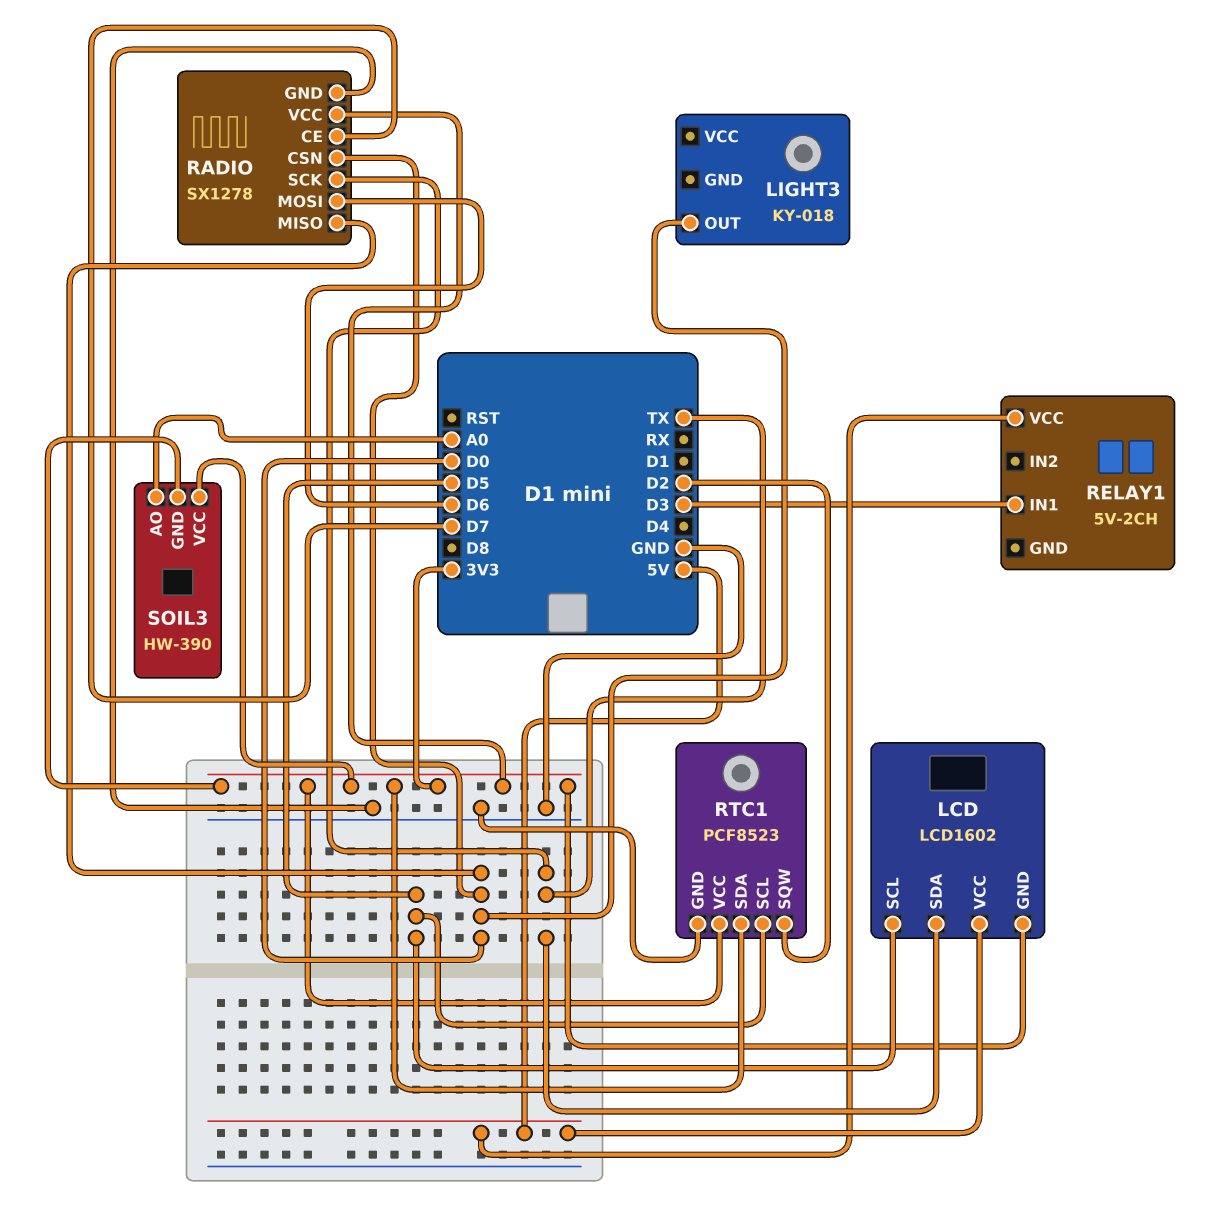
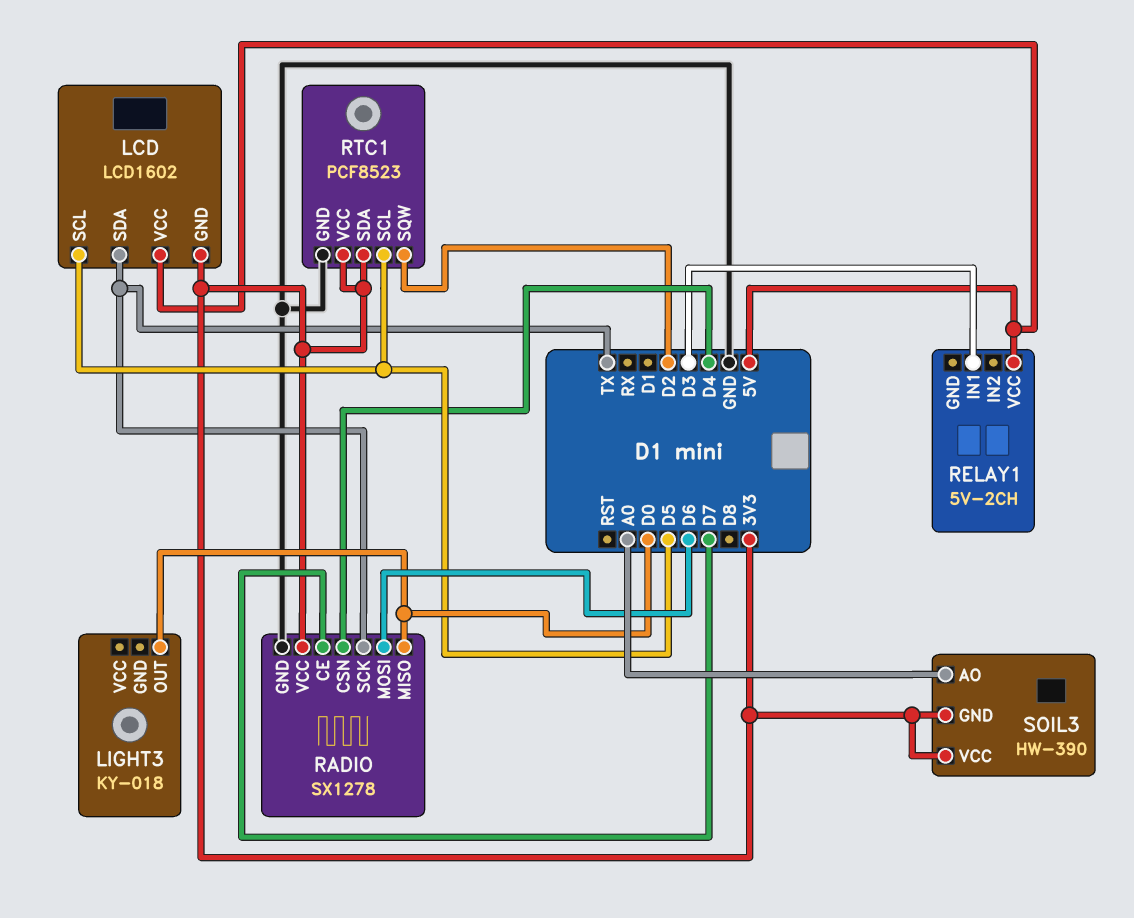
RADIO pin CSN: D0 -> D4

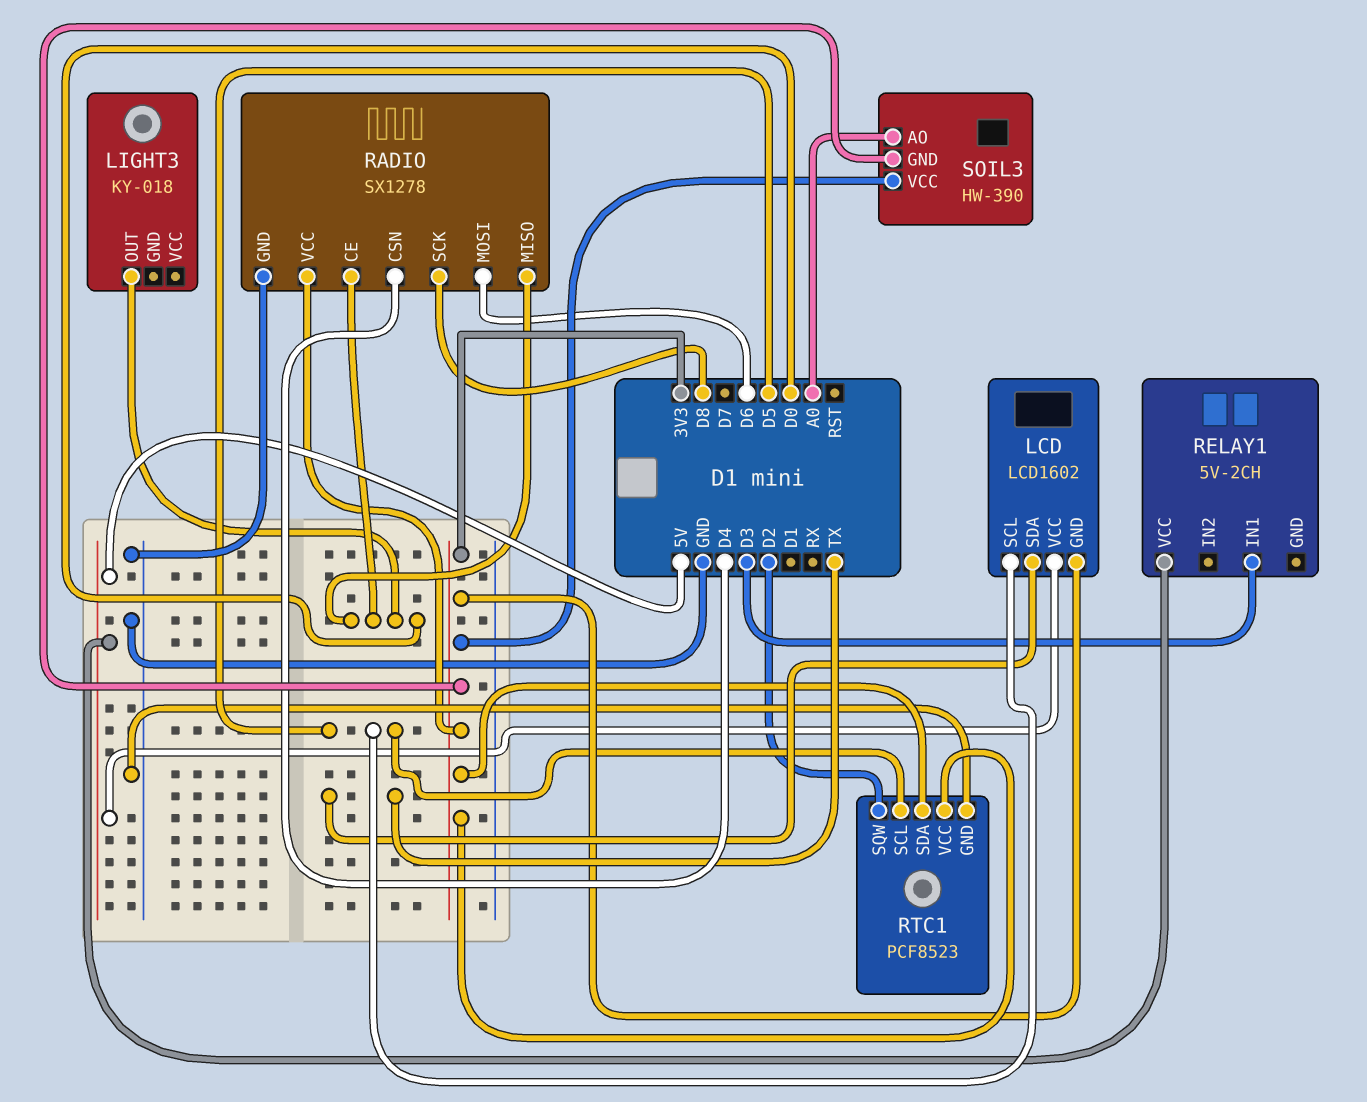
RADIO pin CE: D7 -> D0
RADIO pin SCK: TX -> D8

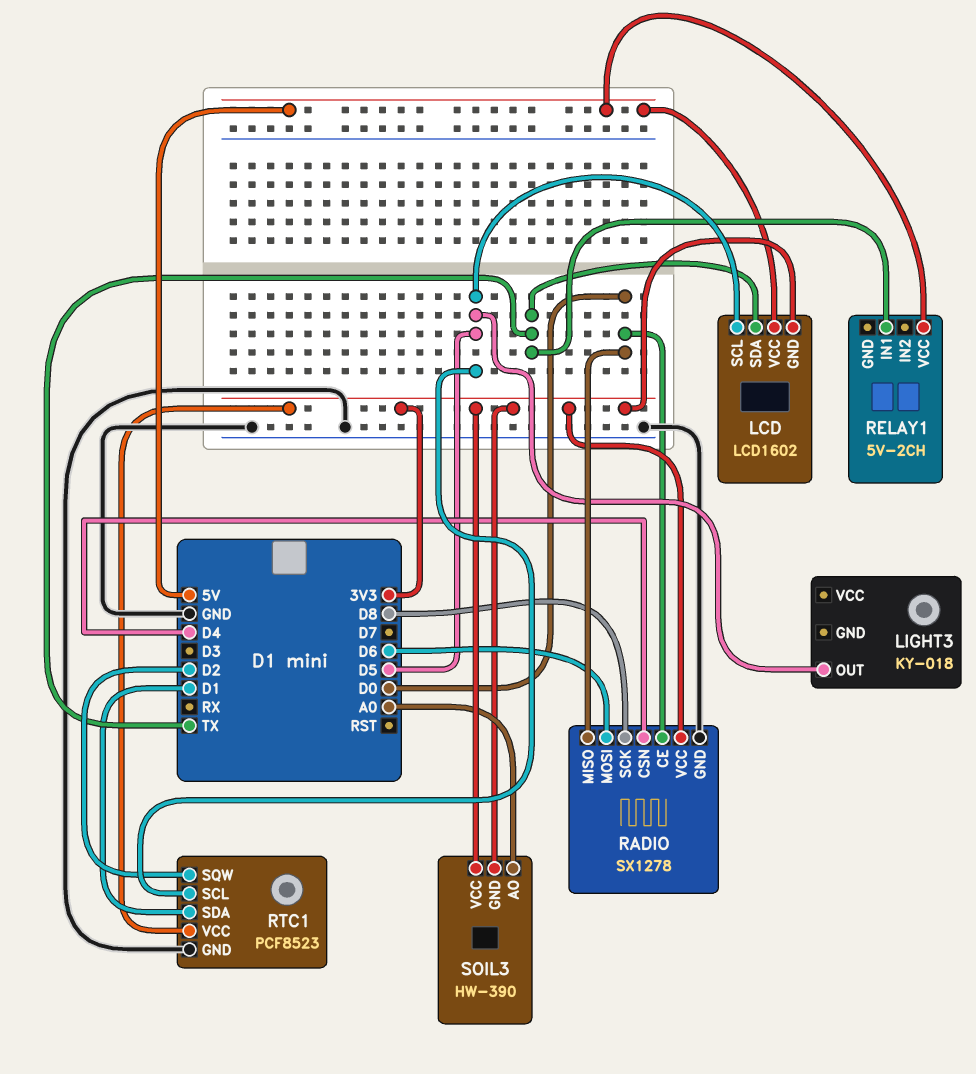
LIGHT3 pin OUT: D0 -> D5
RELAY1 pin IN1: D3 -> TX
RTC1 pin SDA: 3V3 -> D1

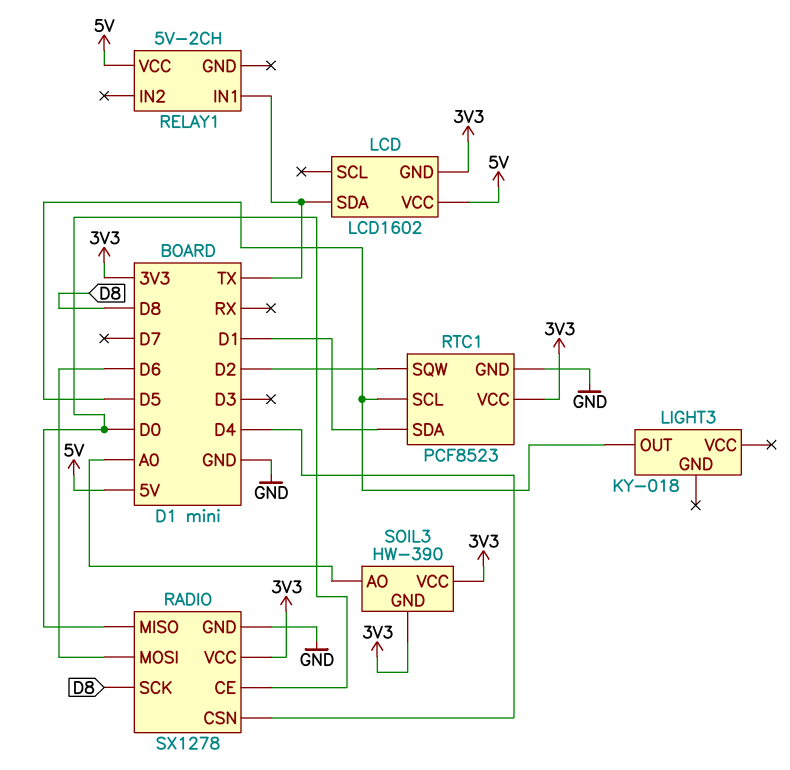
LCD pin SCL: D5 -> none

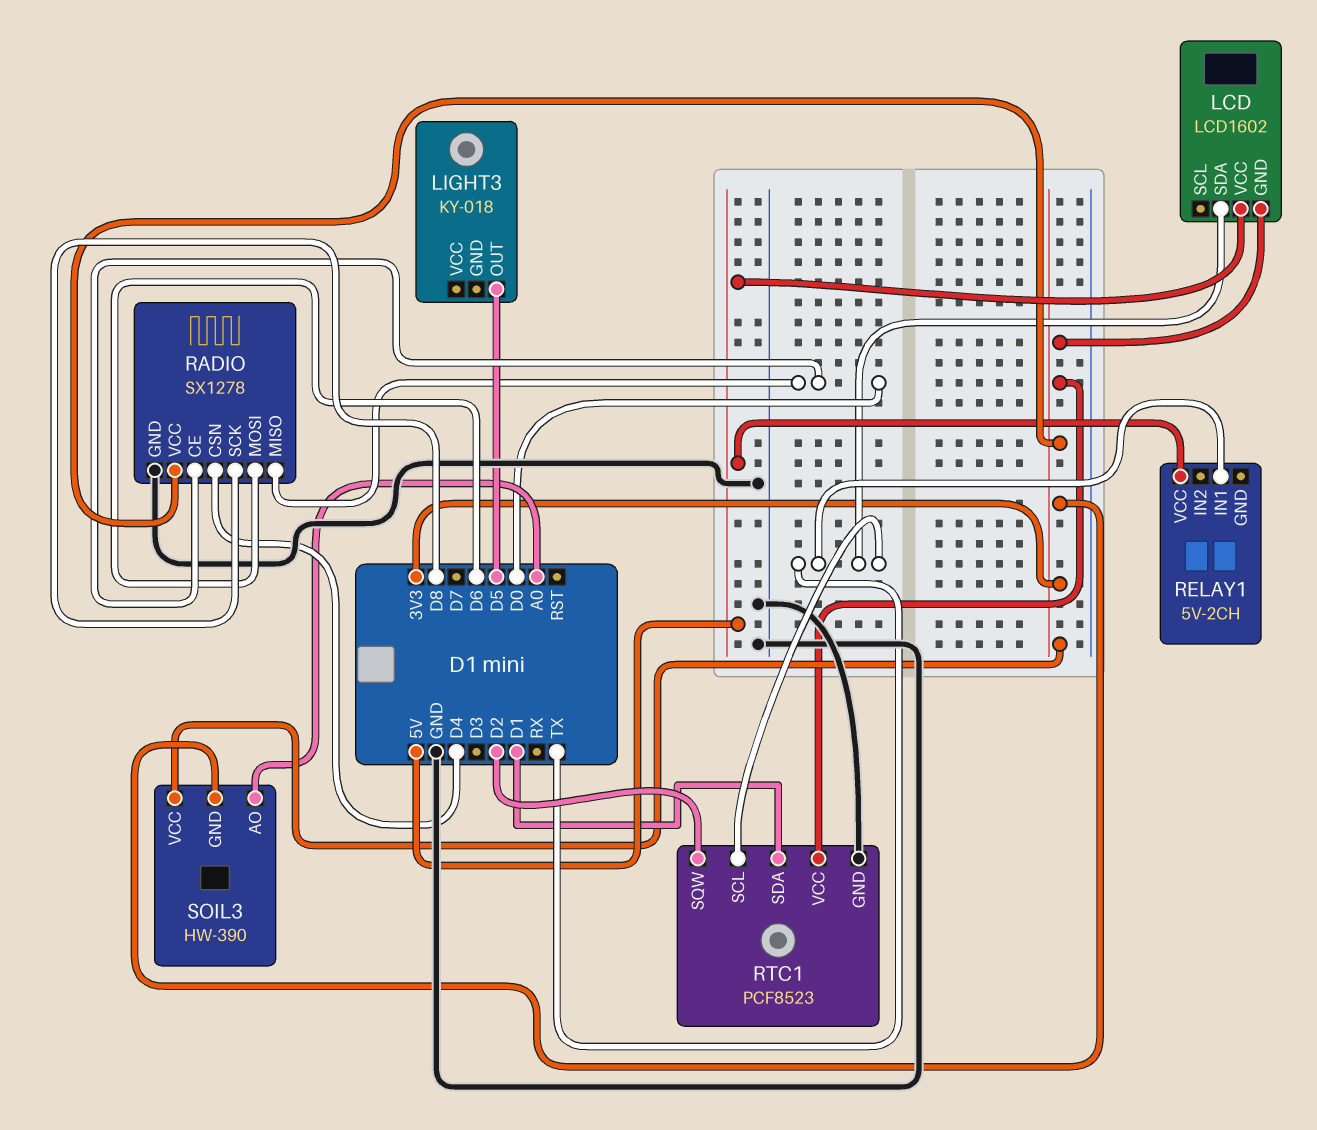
RTC1 pin SCL: D5 -> TX

